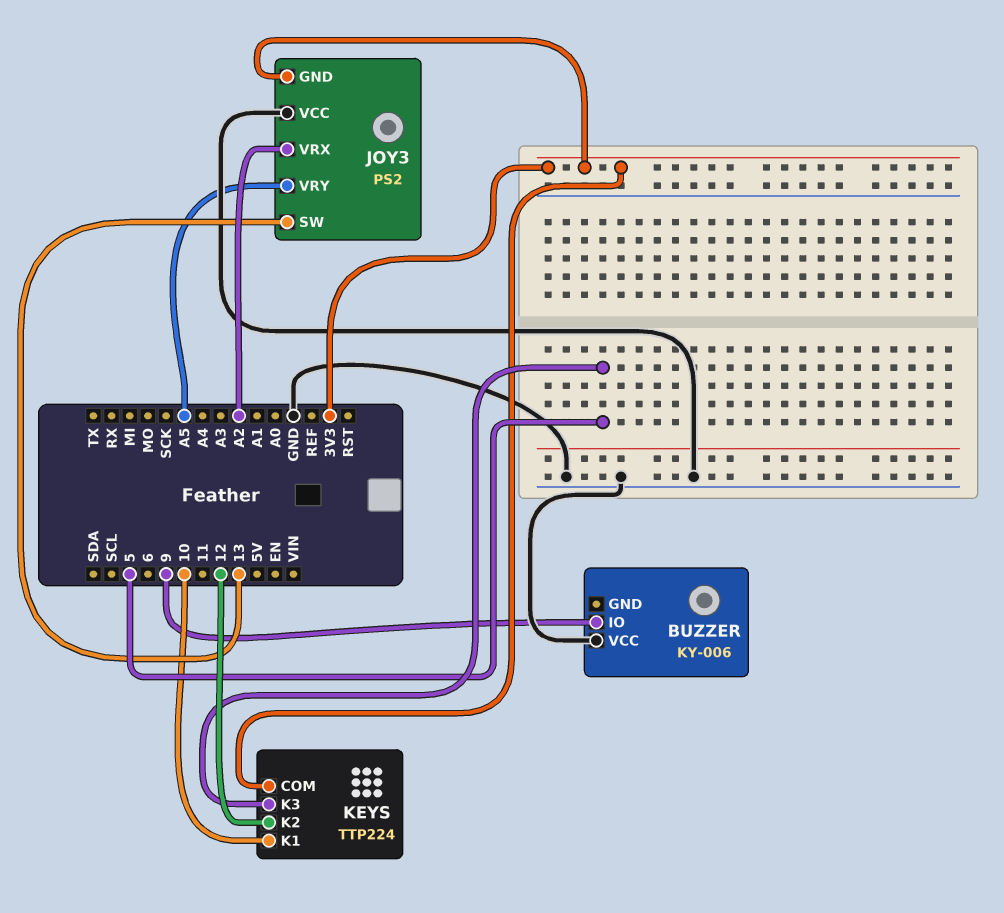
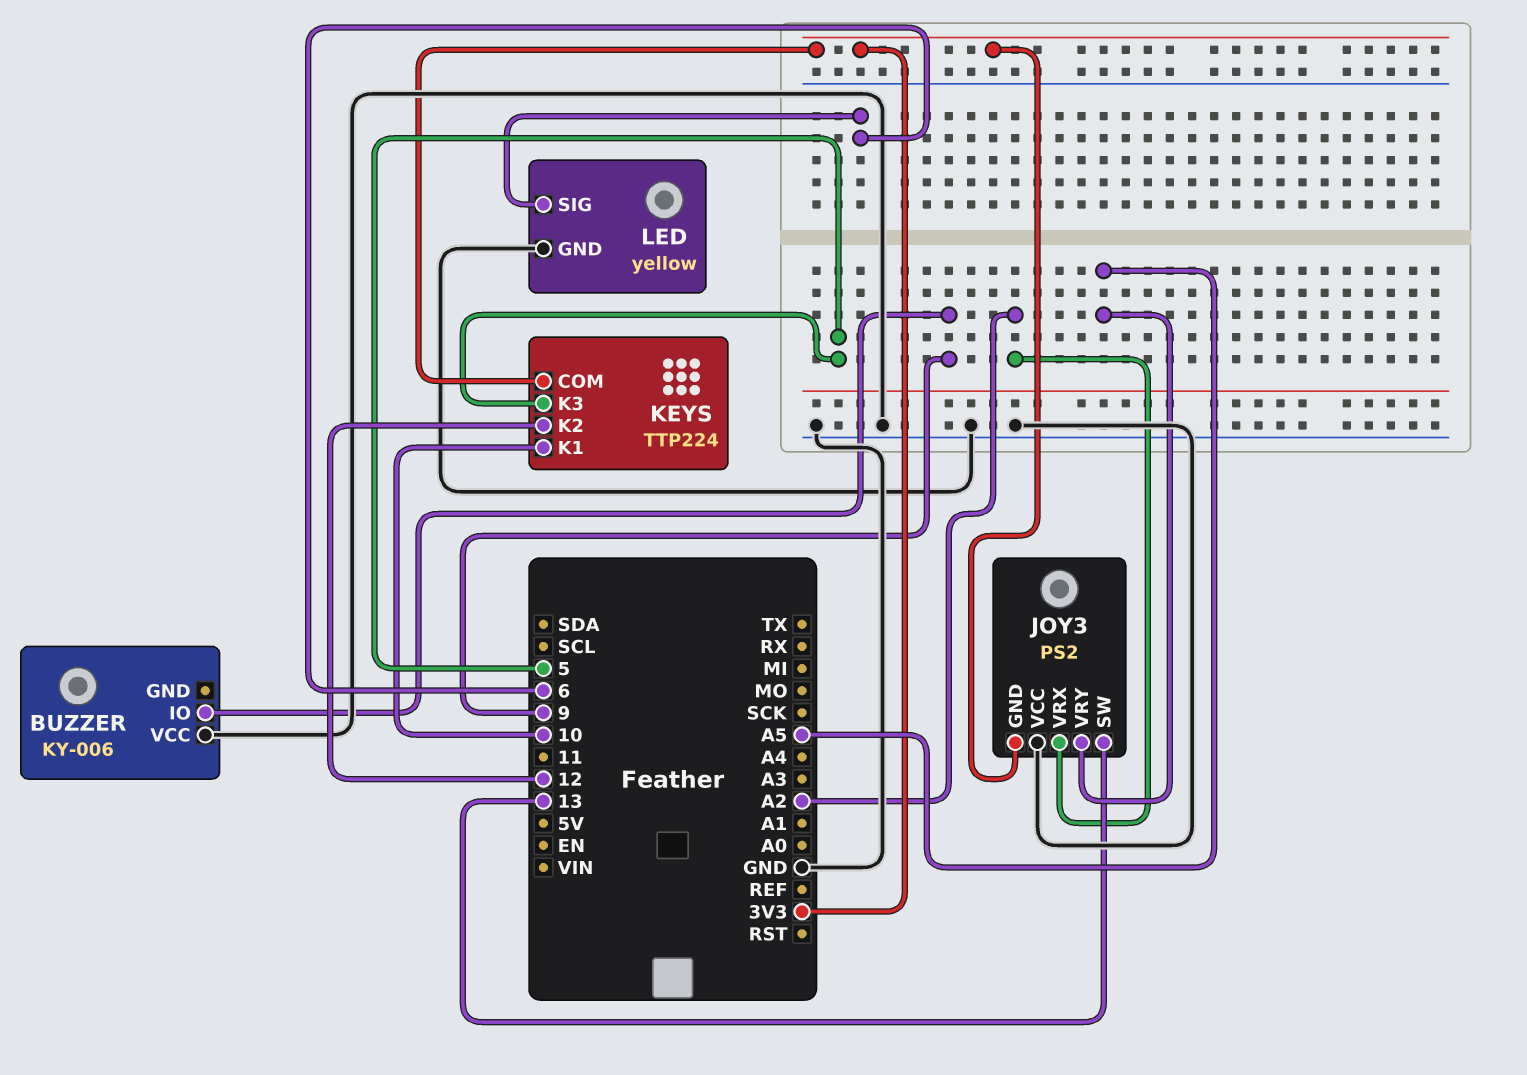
LED: none -> yellow
LED pin GND: none -> GND
LED pin SIG: none -> 6

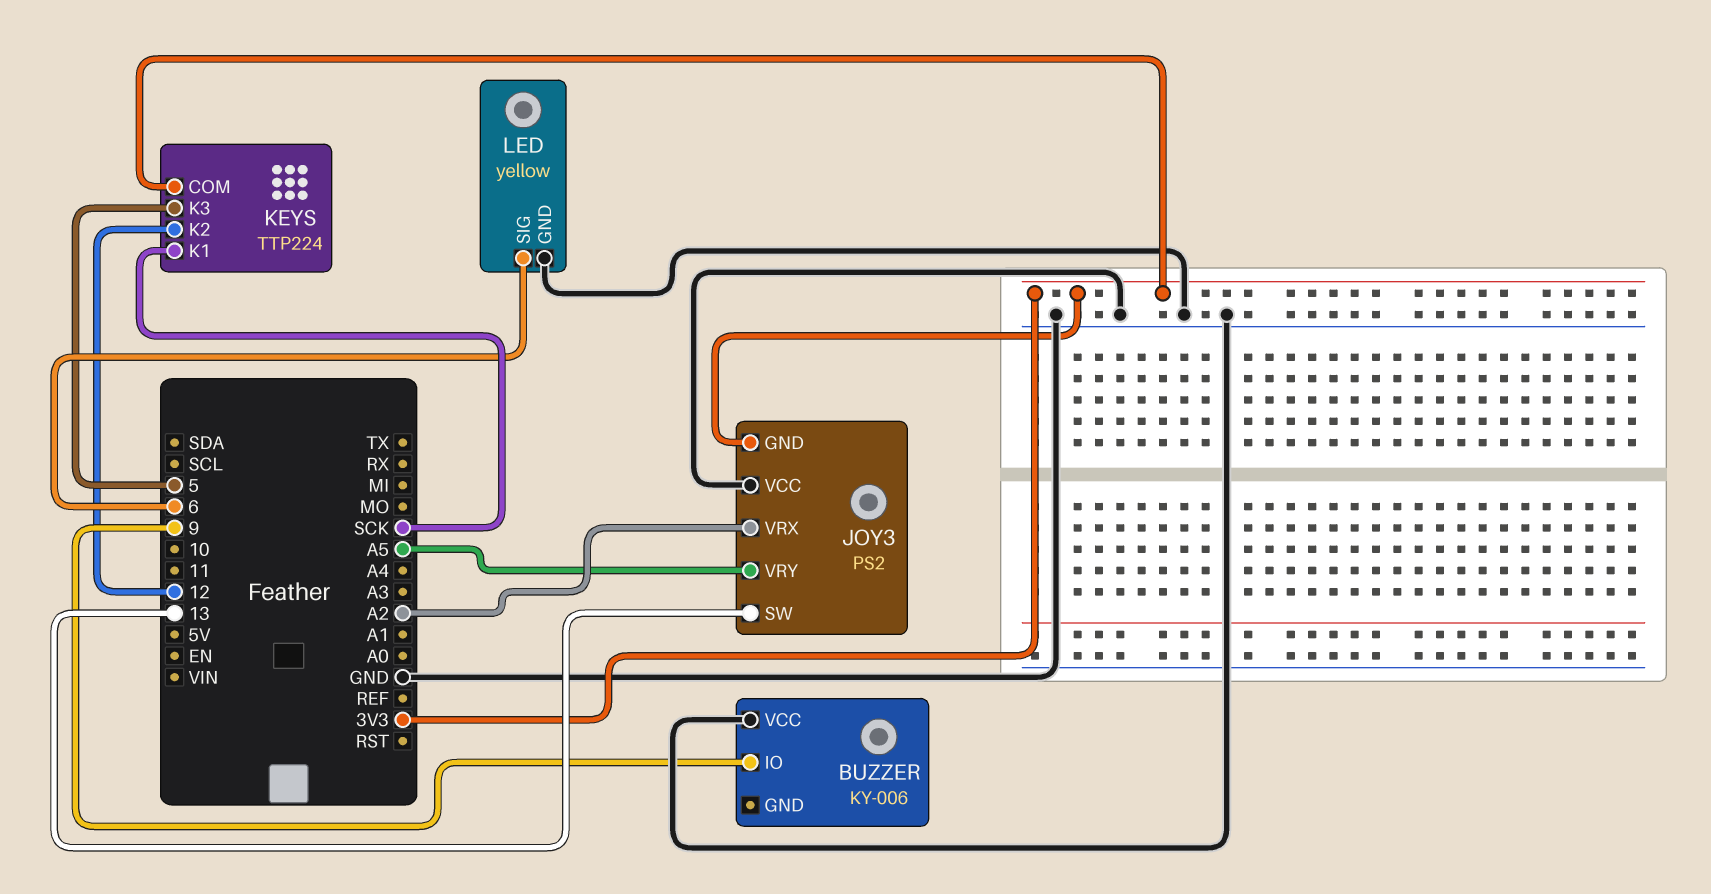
KEYS pin K1: 10 -> SCK

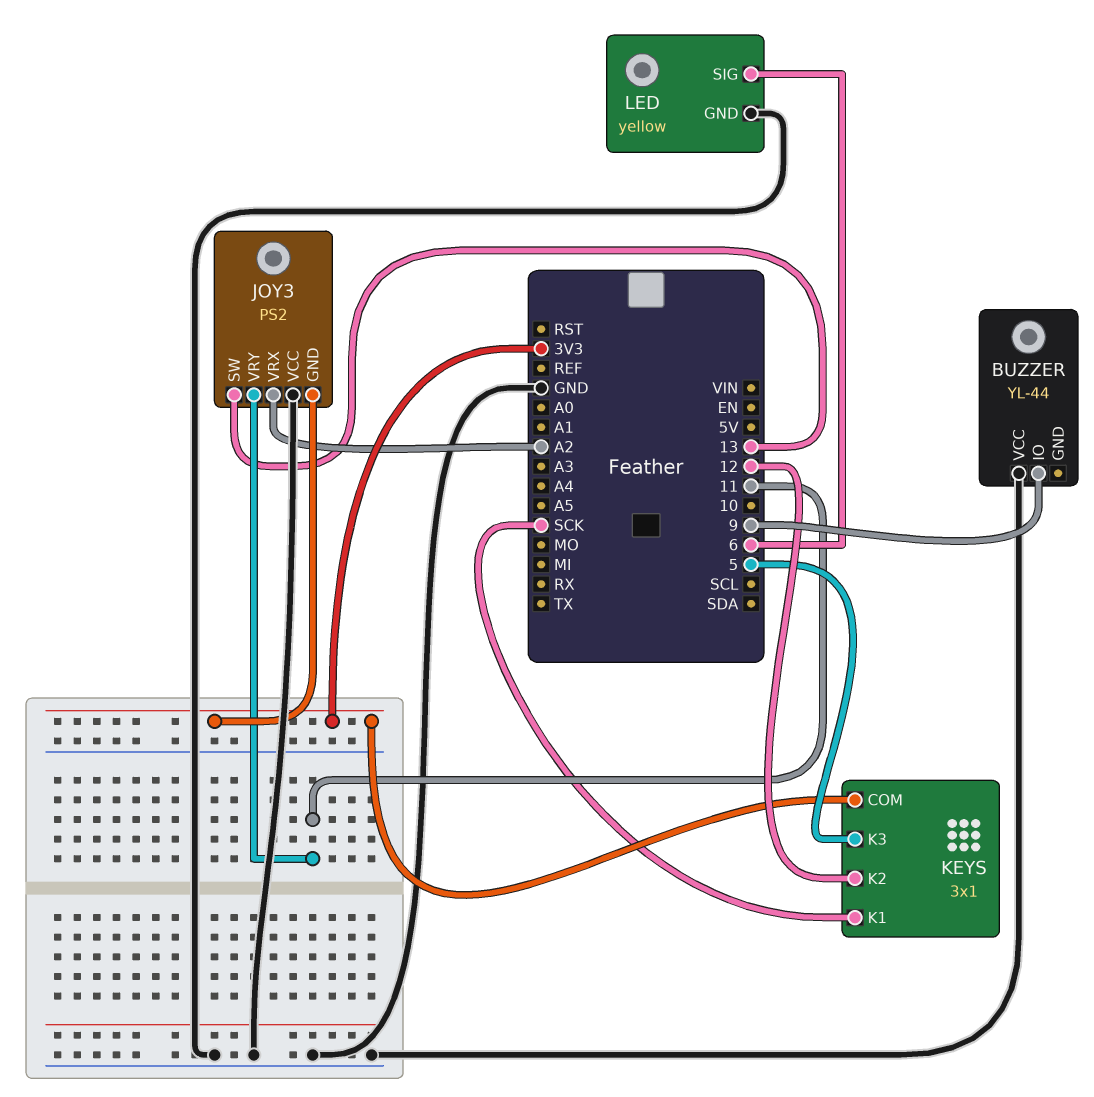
BUZZER: KY-006 -> YL-44
JOY3 pin VRY: A5 -> 11
KEYS: TTP224 -> 3x1

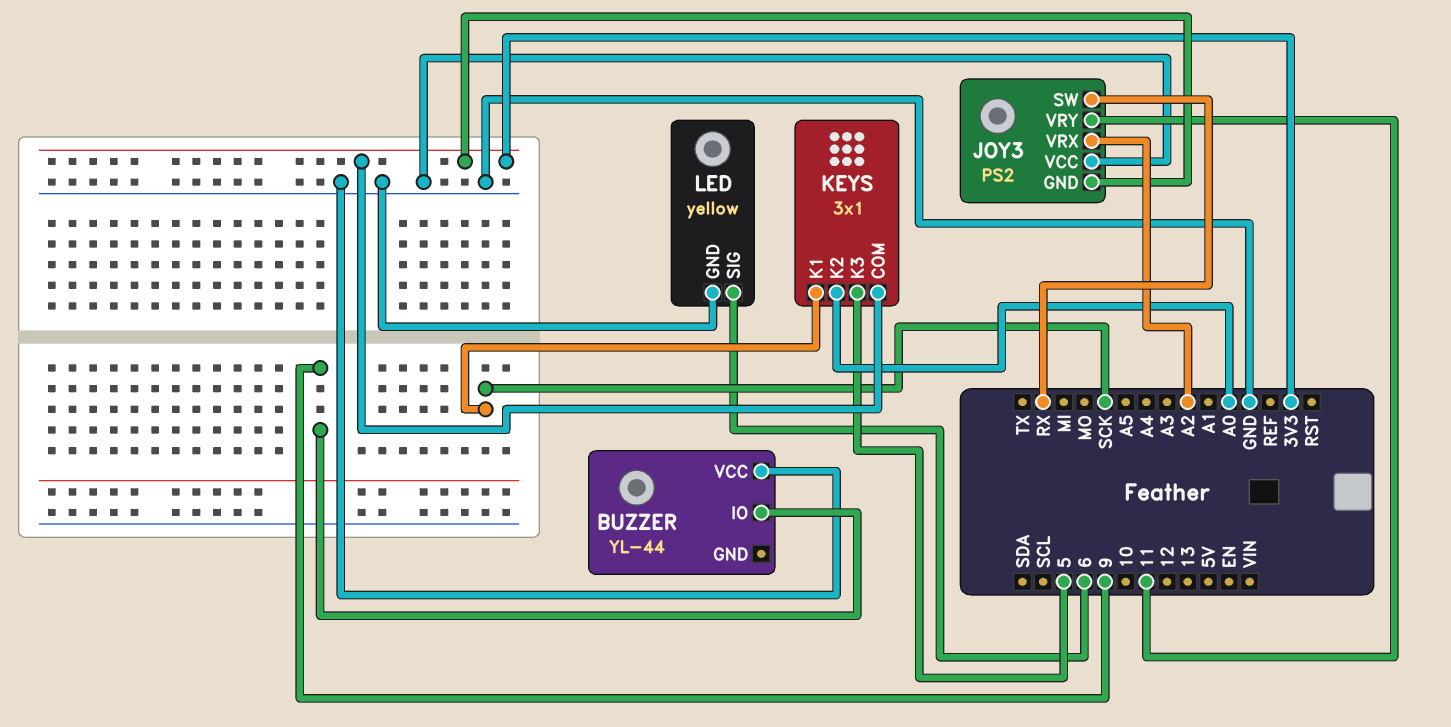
JOY3 pin SW: 13 -> RX
KEYS pin K2: 12 -> A0

